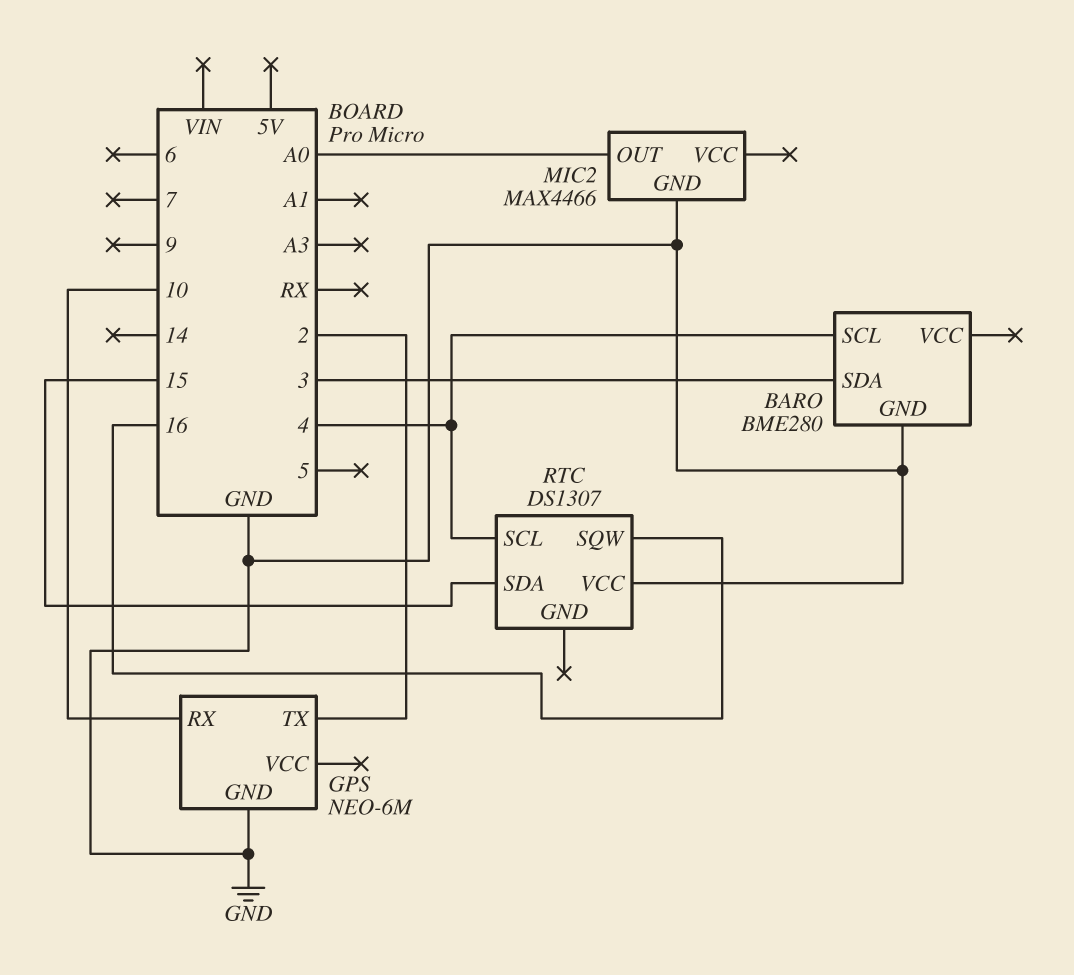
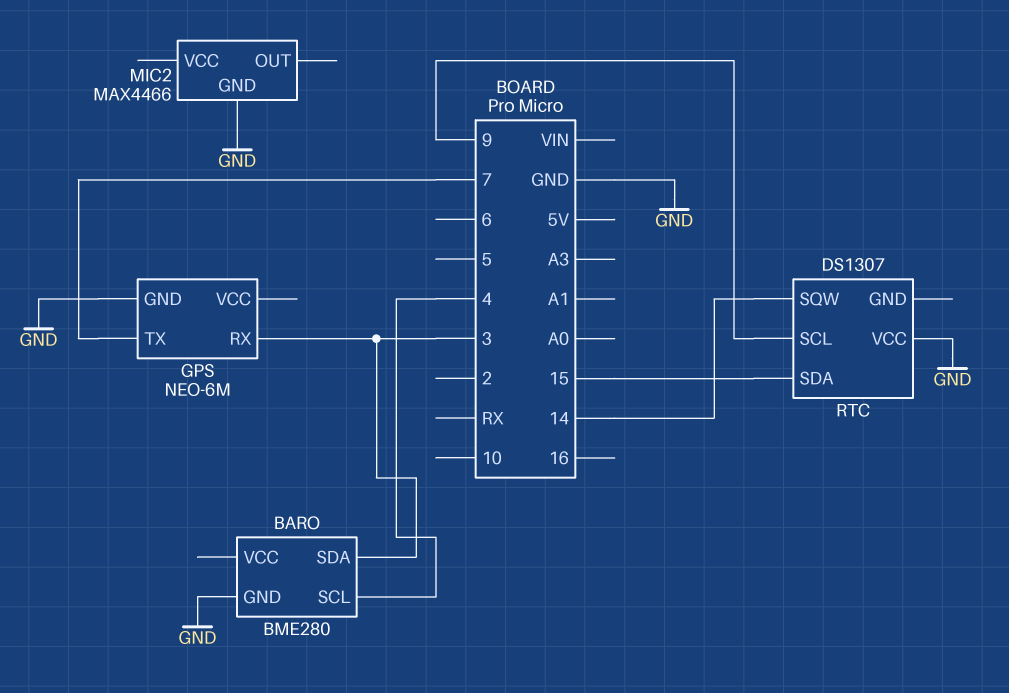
GPS pin RX: 10 -> 3
GPS pin TX: 2 -> 7
MIC2 pin OUT: A0 -> none
RTC pin SCL: 4 -> 9
RTC pin SQW: 16 -> 14

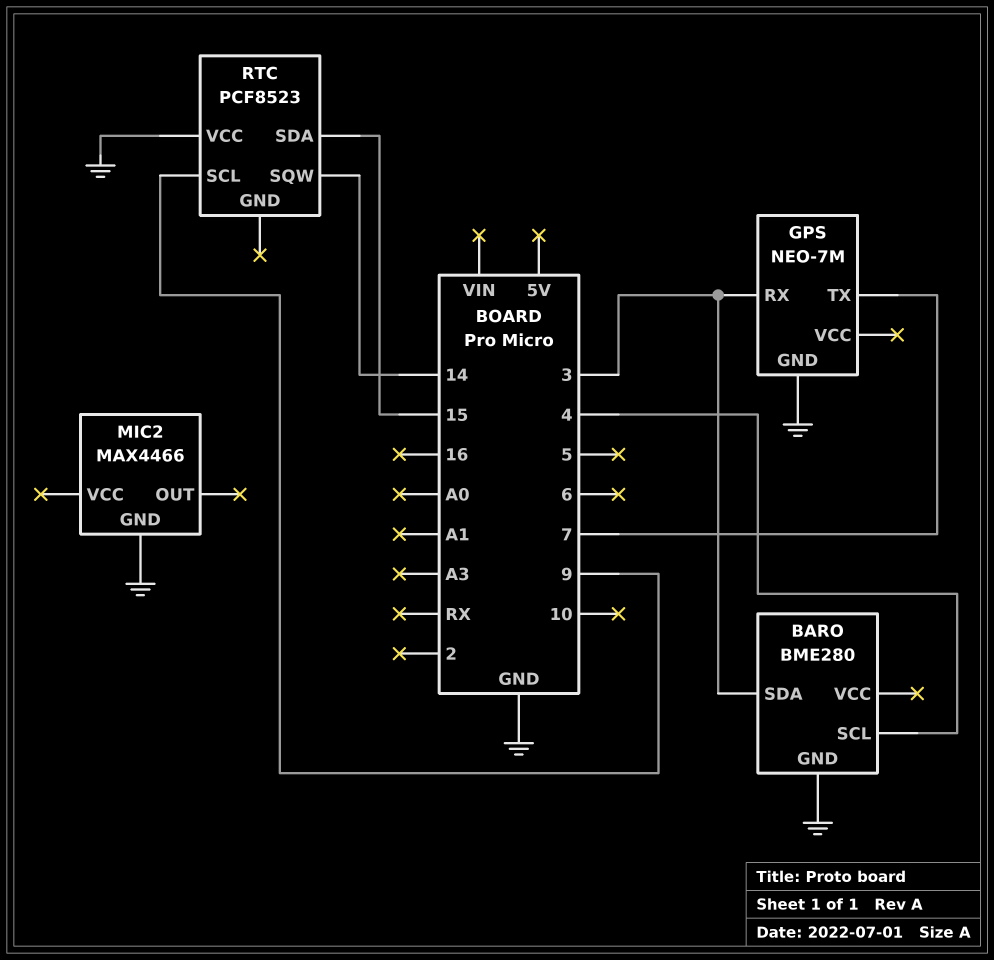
GPS: NEO-6M -> NEO-7M
RTC: DS1307 -> PCF8523

